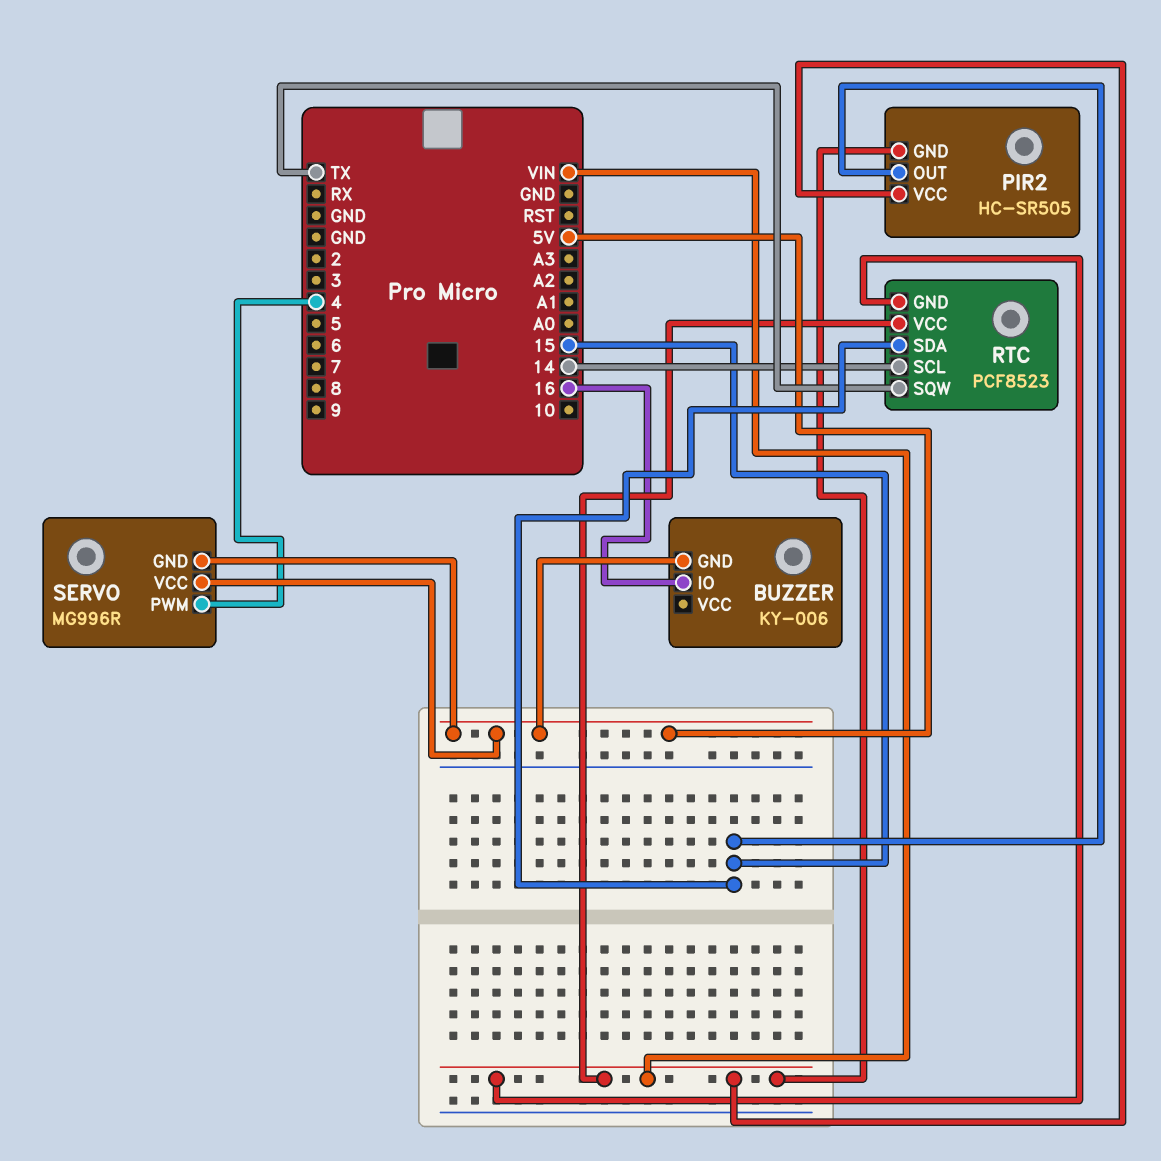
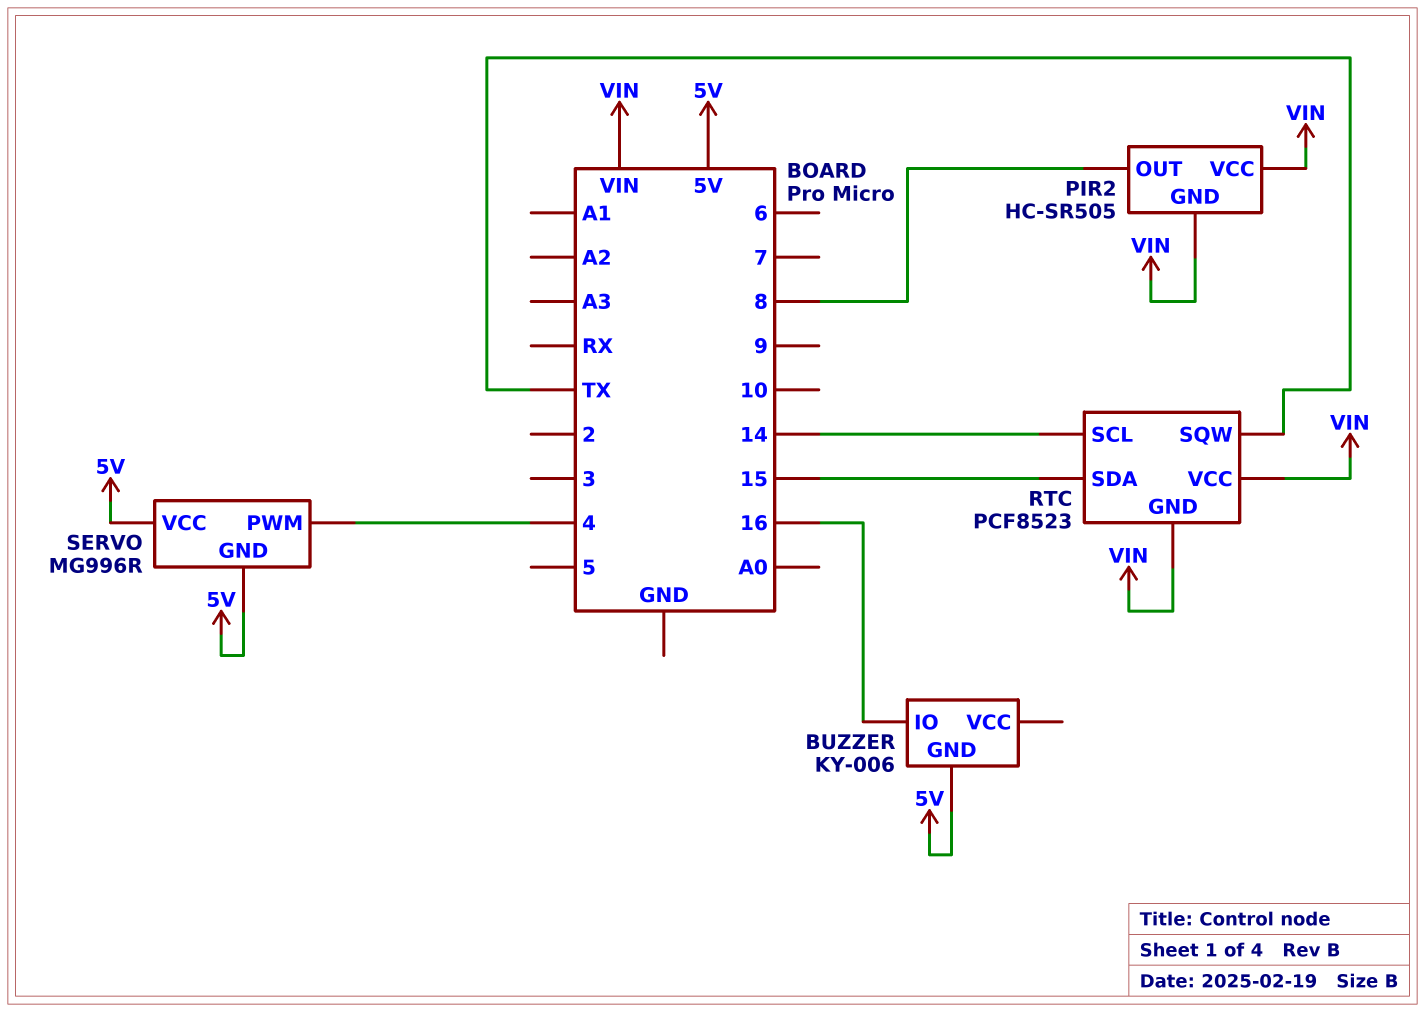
PIR2 pin OUT: 15 -> 8

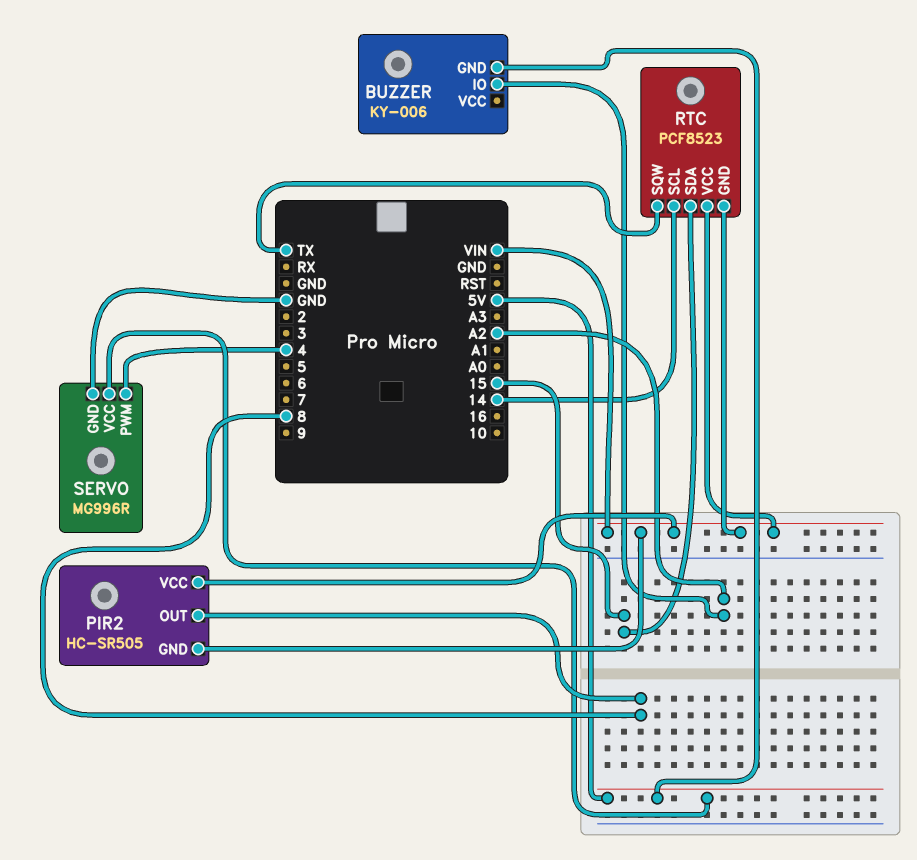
BUZZER pin IO: 16 -> A2
SERVO pin GND: 5V -> GND

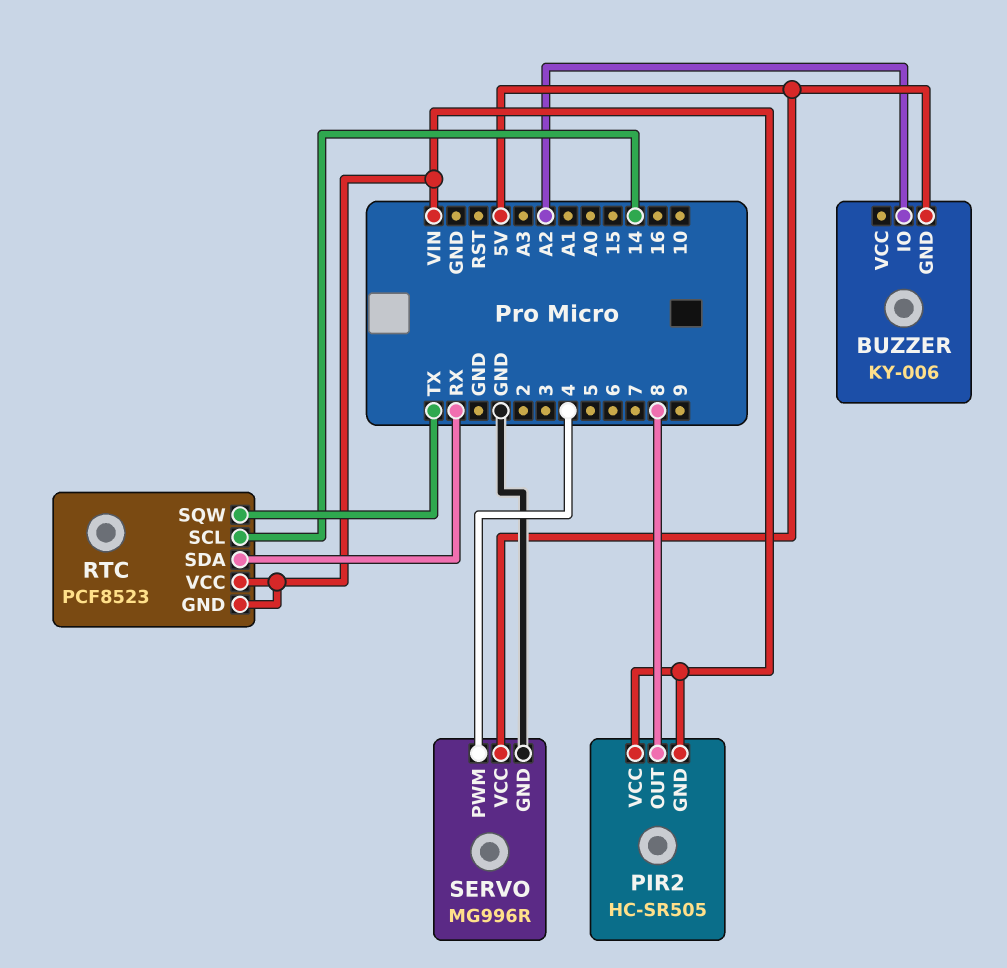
RTC pin SDA: 15 -> RX

